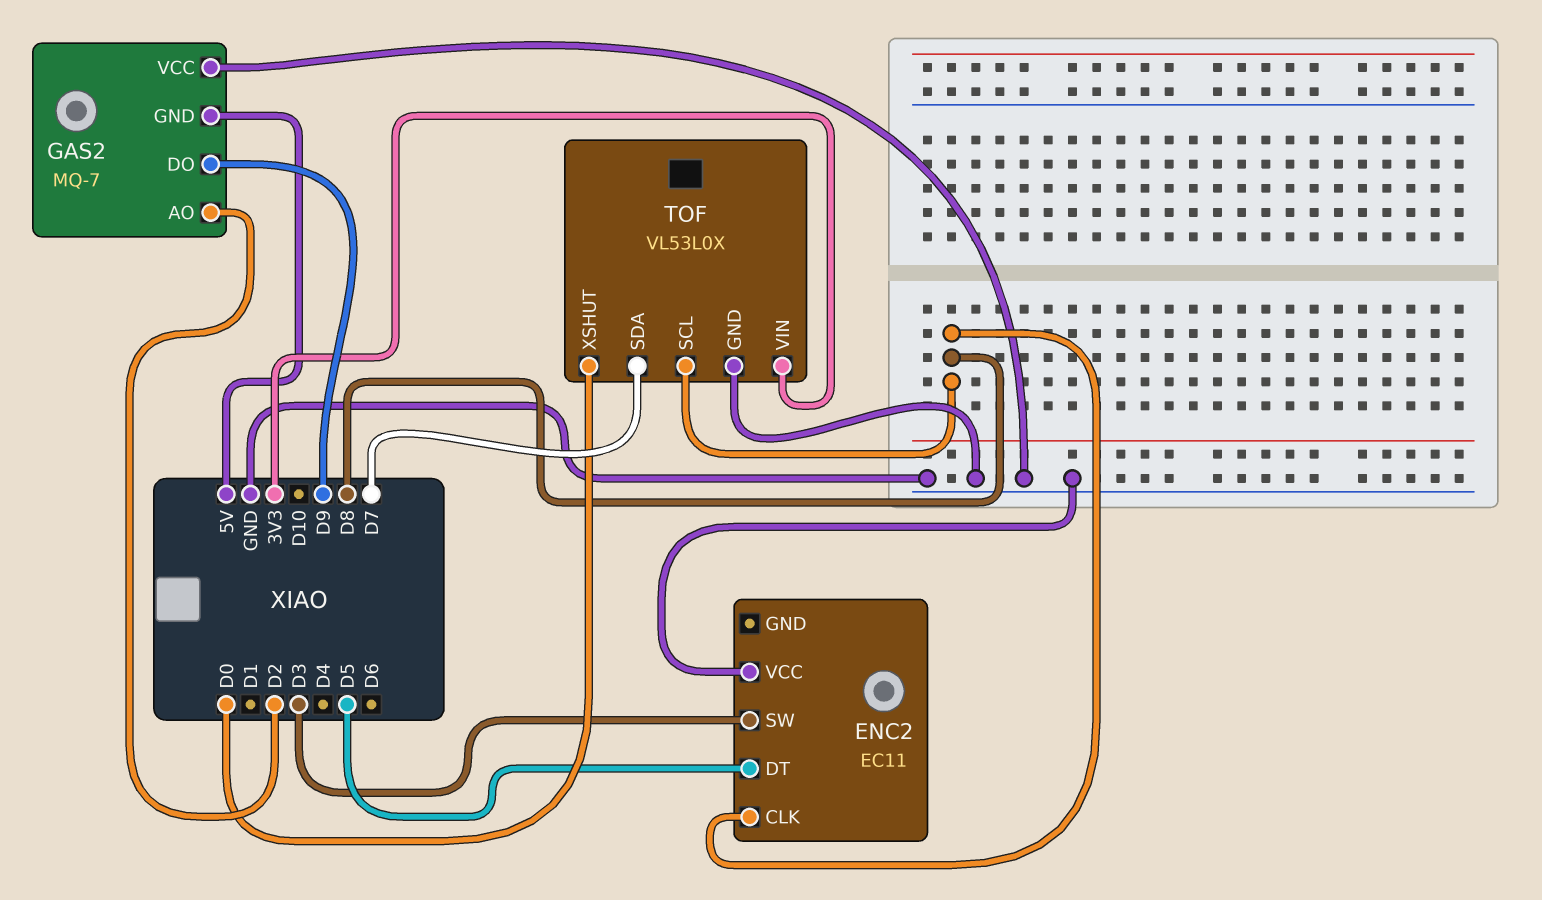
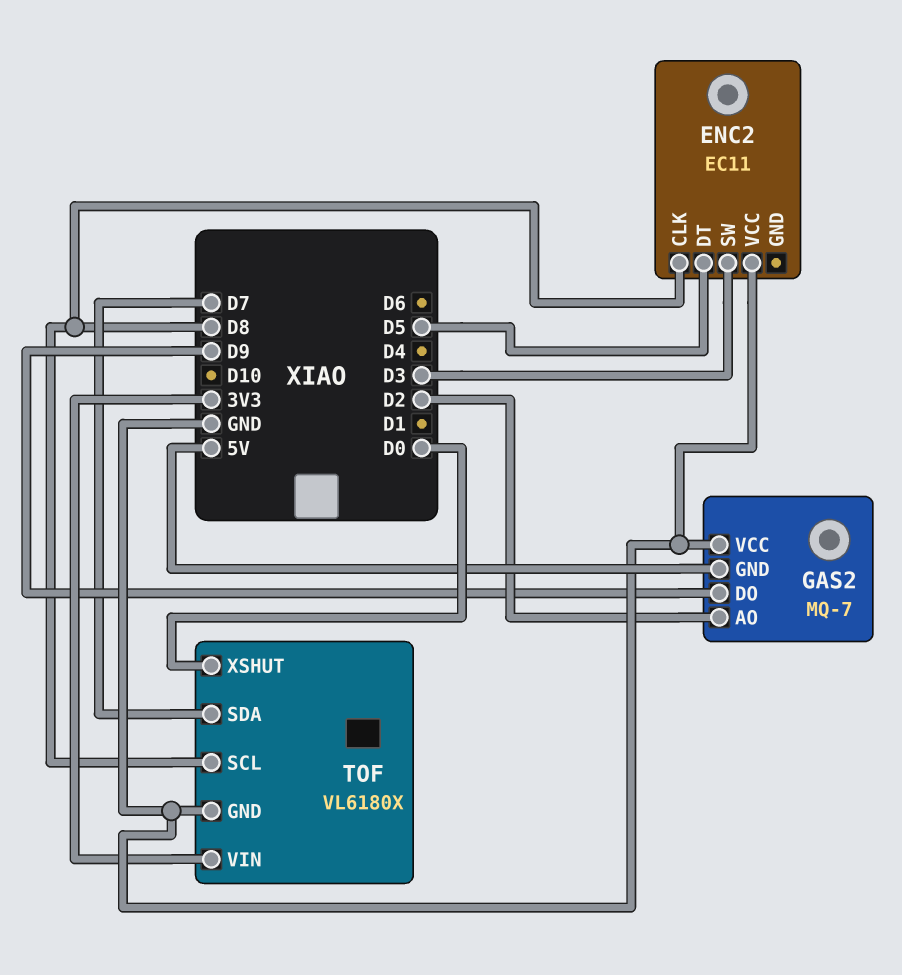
TOF: VL53L0X -> VL6180X

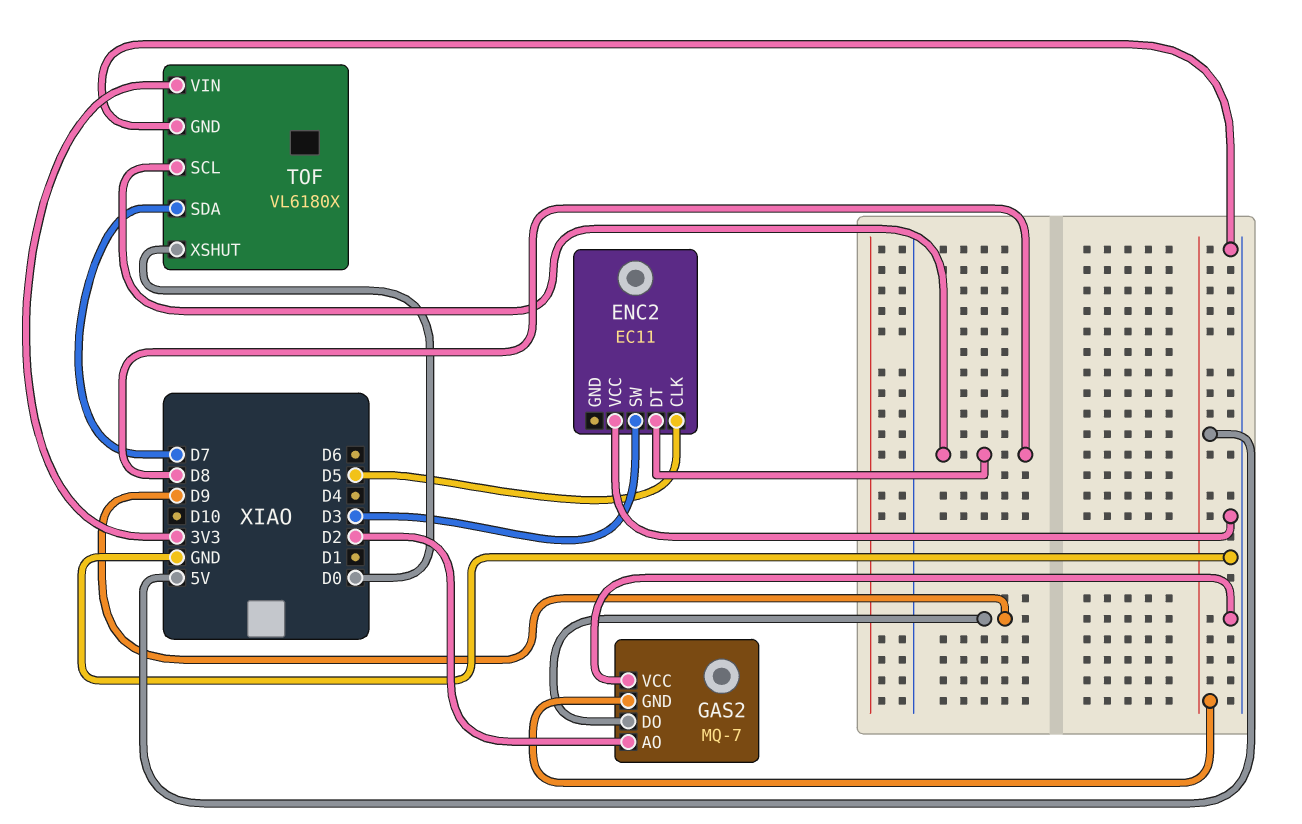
ENC2 pin CLK: D8 -> D5
ENC2 pin DT: D5 -> D8

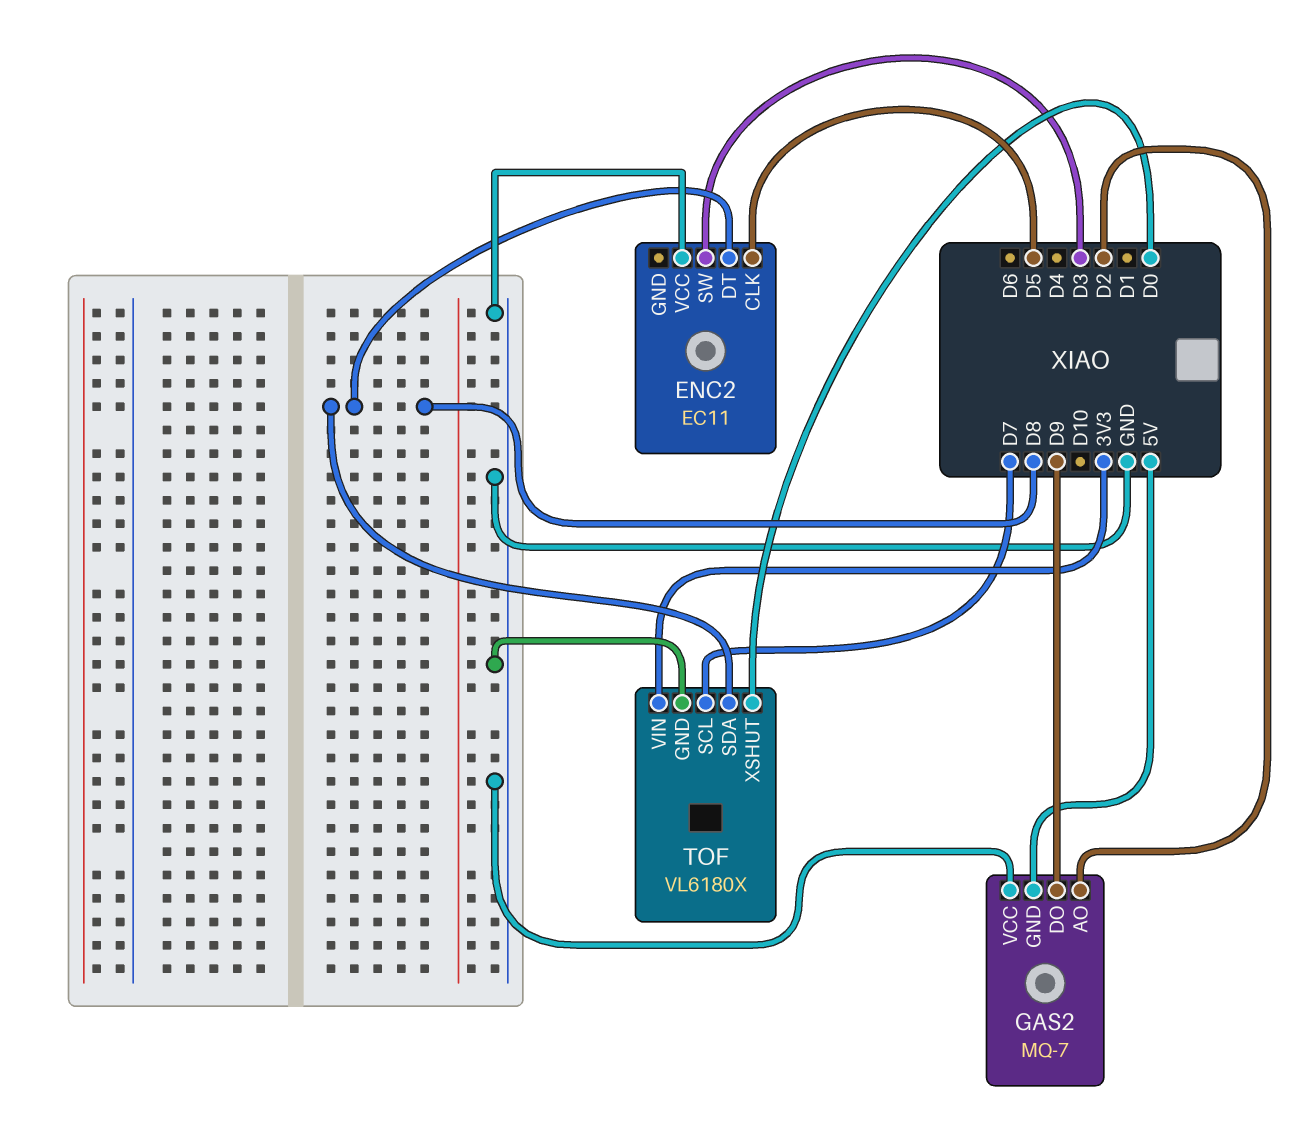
TOF pin SCL: D8 -> D7
TOF pin SDA: D7 -> D8

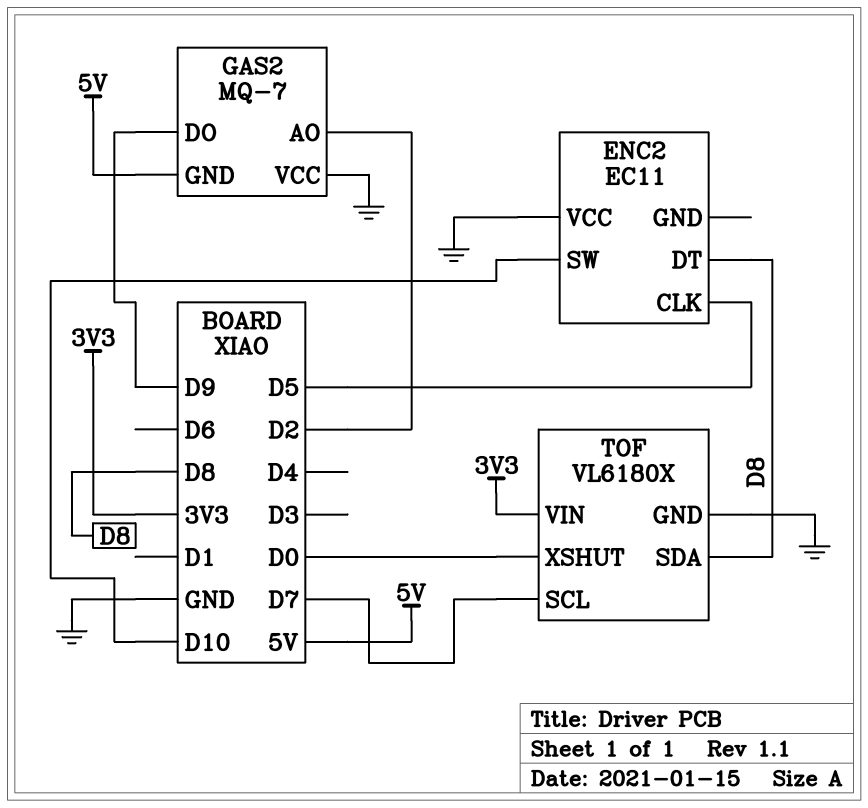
ENC2 pin SW: D3 -> D10

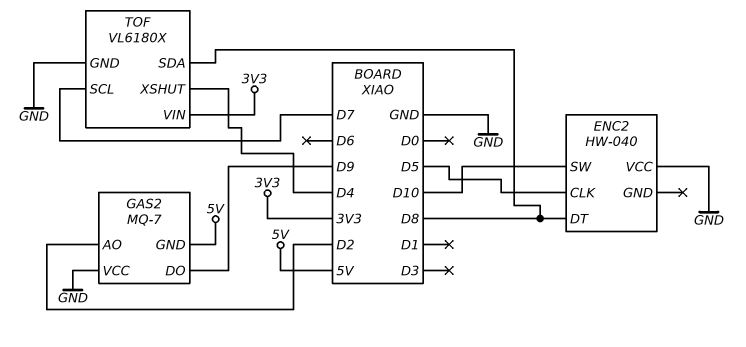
ENC2: EC11 -> HW-040
TOF pin XSHUT: D0 -> D4

